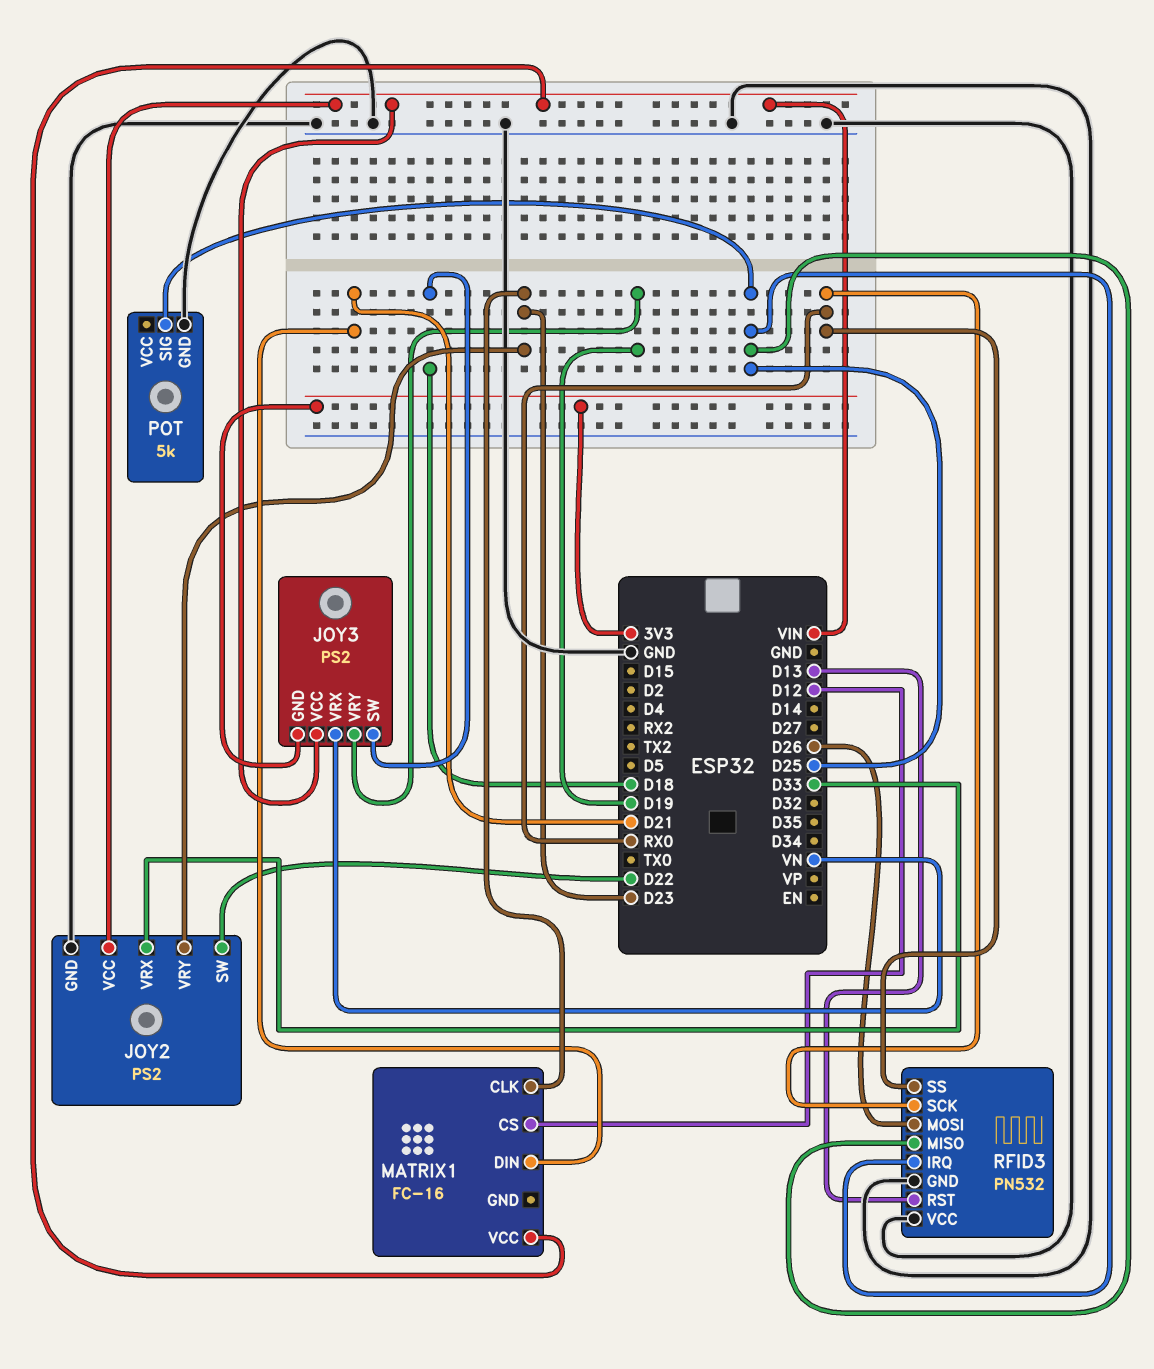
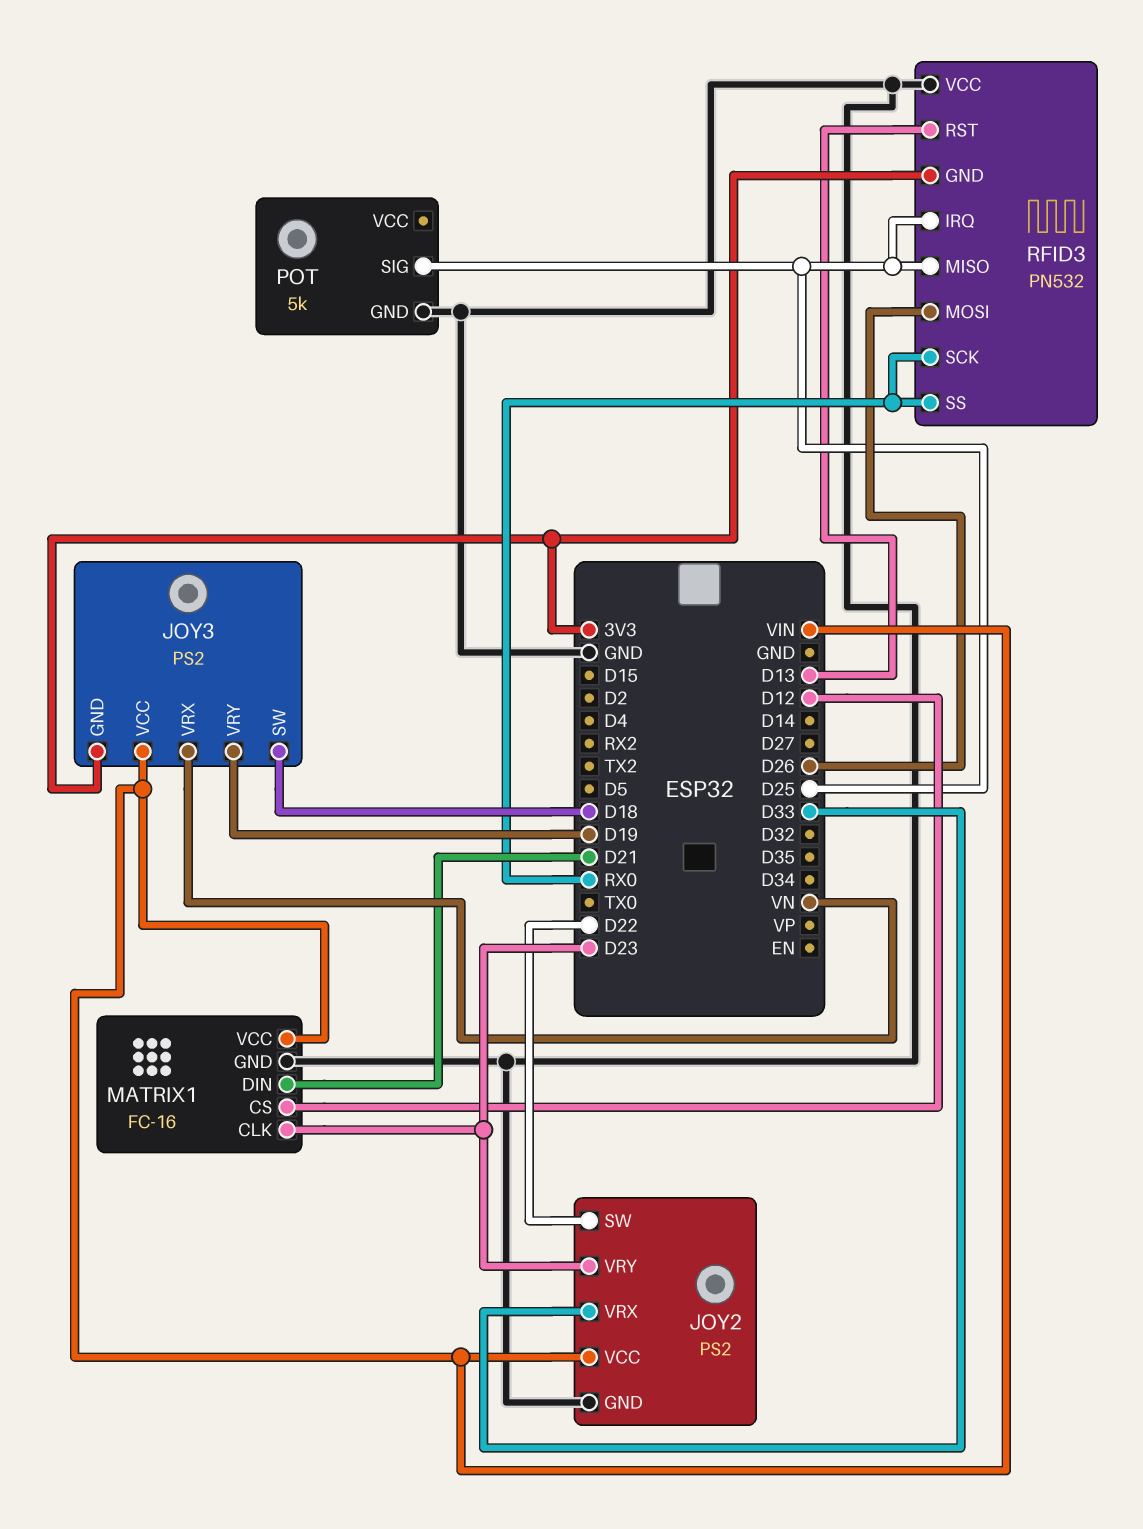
MATRIX1 pin GND: none -> GND
RFID3 pin GND: GND -> 3V3

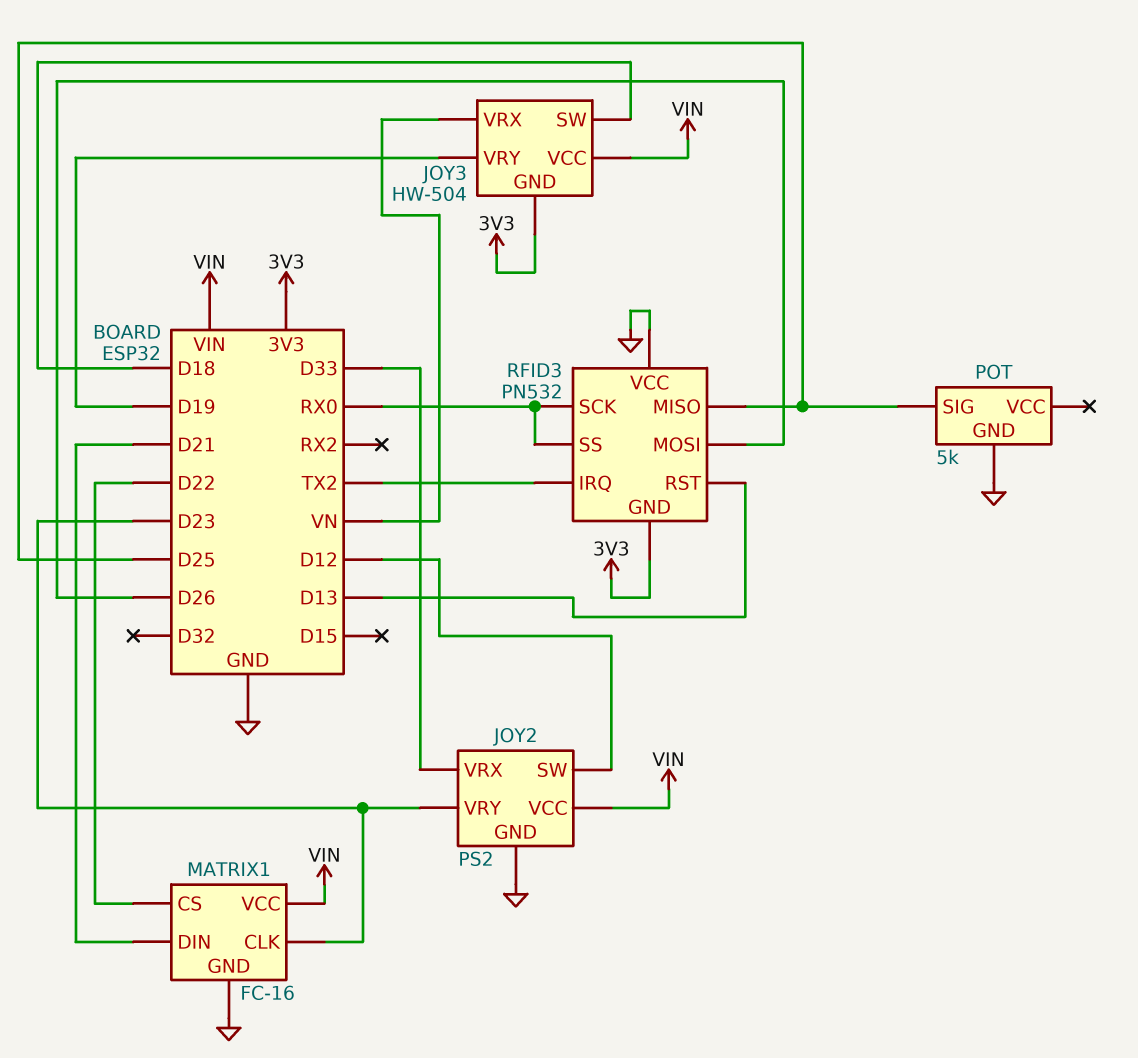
JOY2 pin SW: D22 -> D12
JOY3: PS2 -> HW-504
MATRIX1 pin CS: D12 -> D22
RFID3 pin IRQ: D25 -> TX2

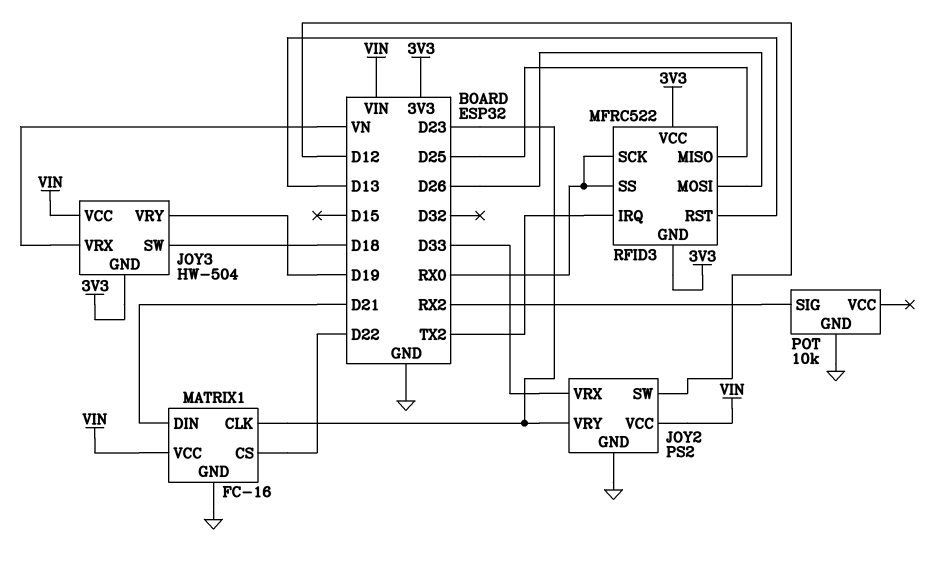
POT: 5k -> 10k
POT pin SIG: D25 -> RX2
RFID3: PN532 -> MFRC522
RFID3 pin VCC: GND -> 3V3

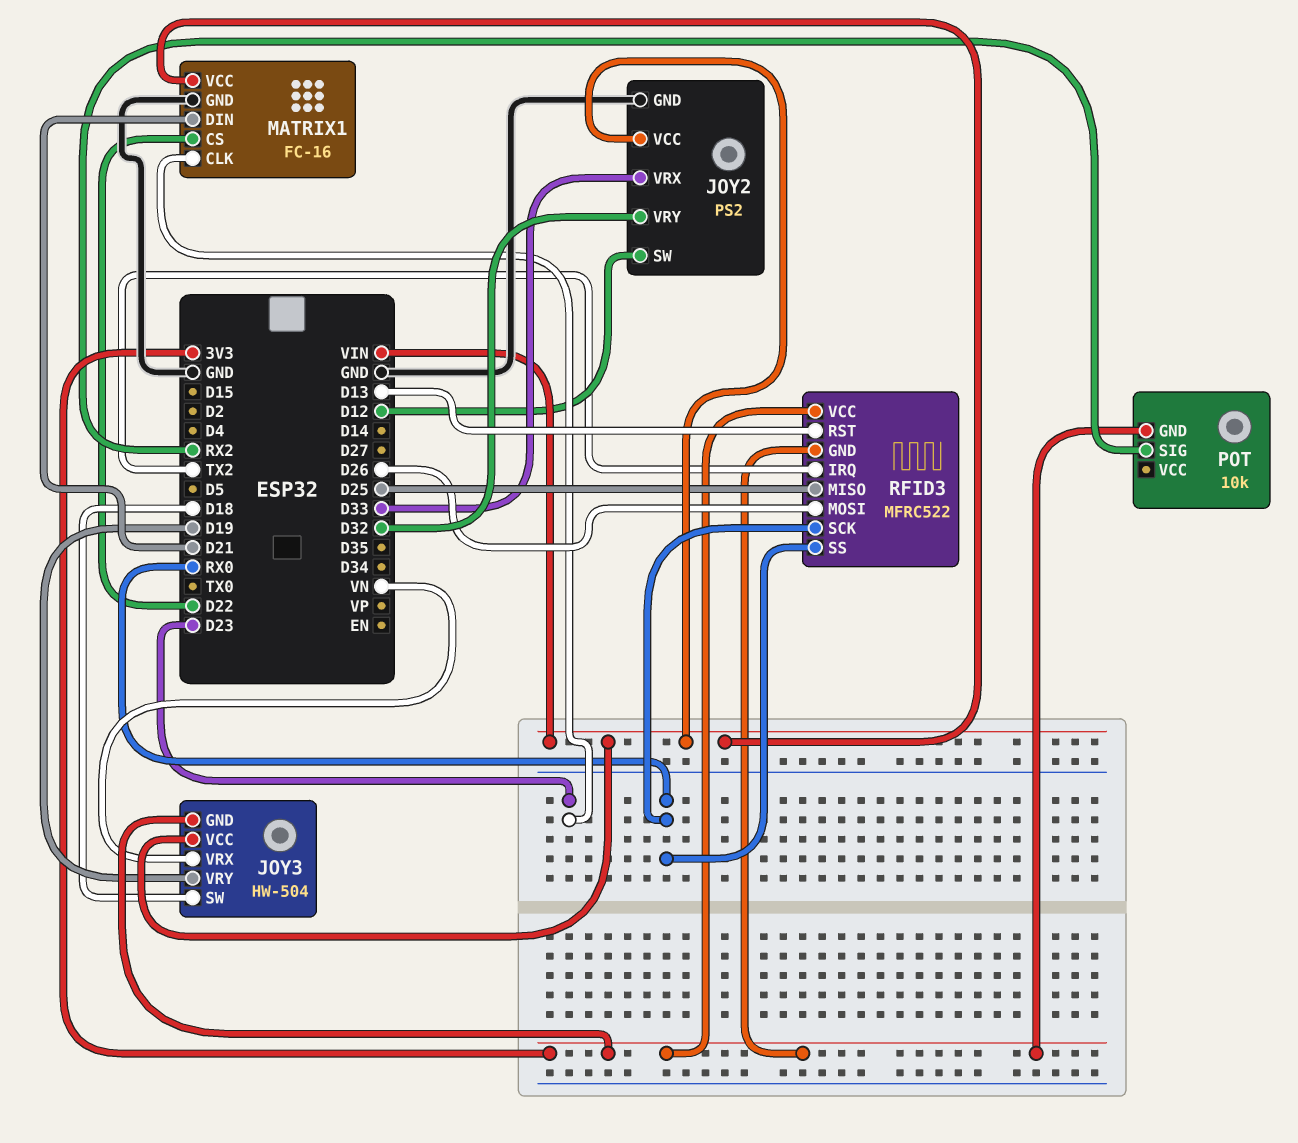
JOY2 pin VRY: D23 -> D32
POT pin GND: GND -> 3V3

